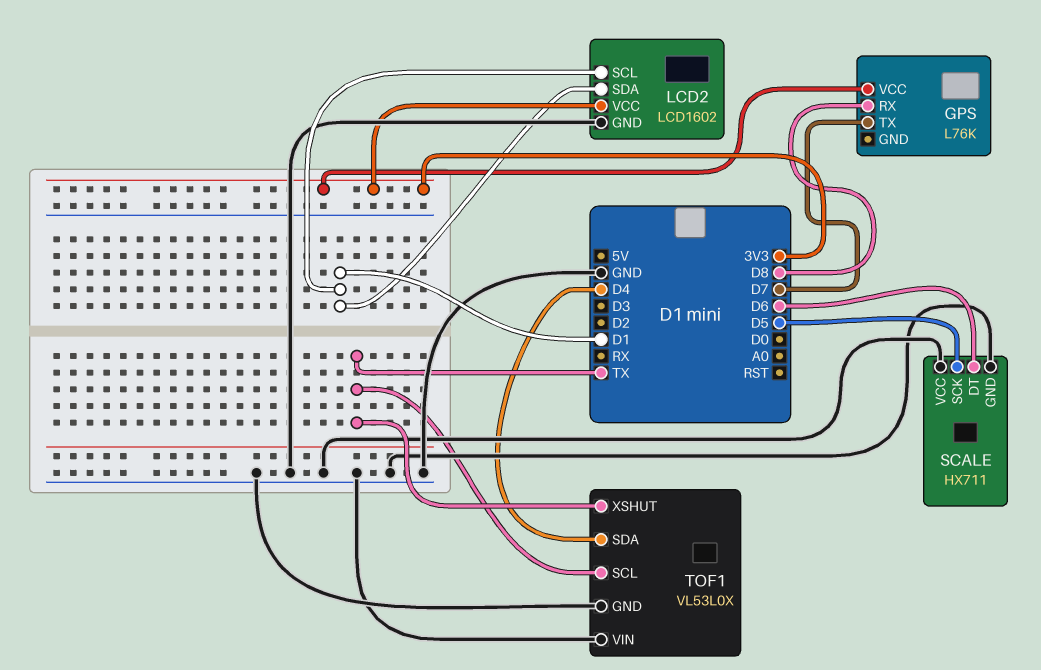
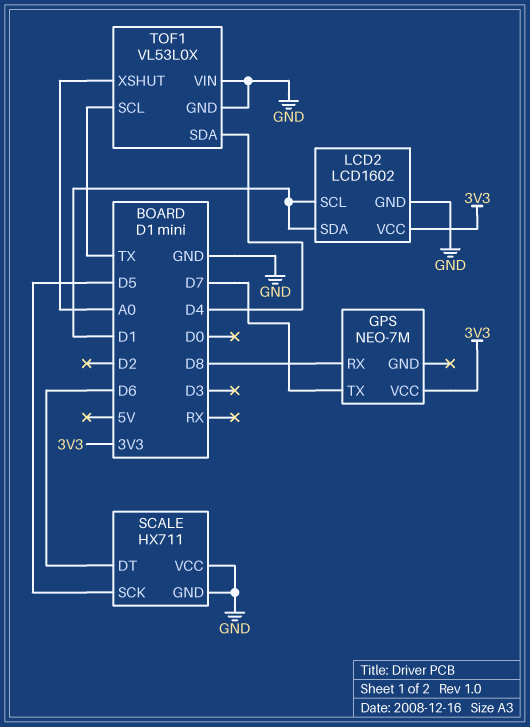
GPS: L76K -> NEO-7M
TOF1 pin XSHUT: TX -> A0

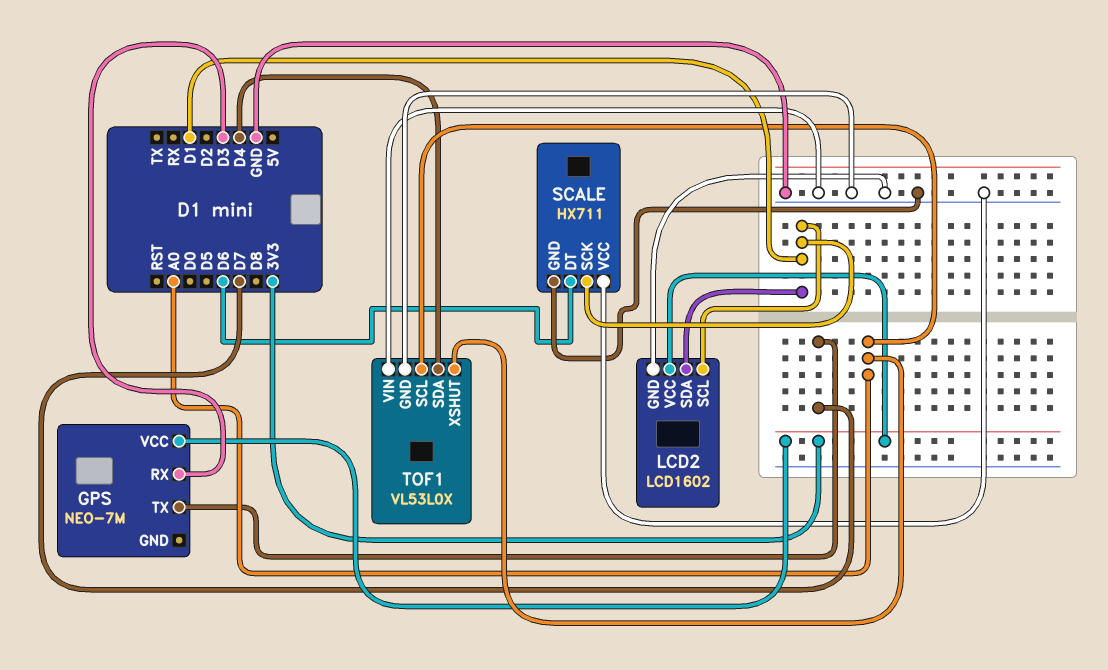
GPS pin RX: D8 -> D3
SCALE pin SCK: D5 -> D1
TOF1 pin SCL: TX -> A0

